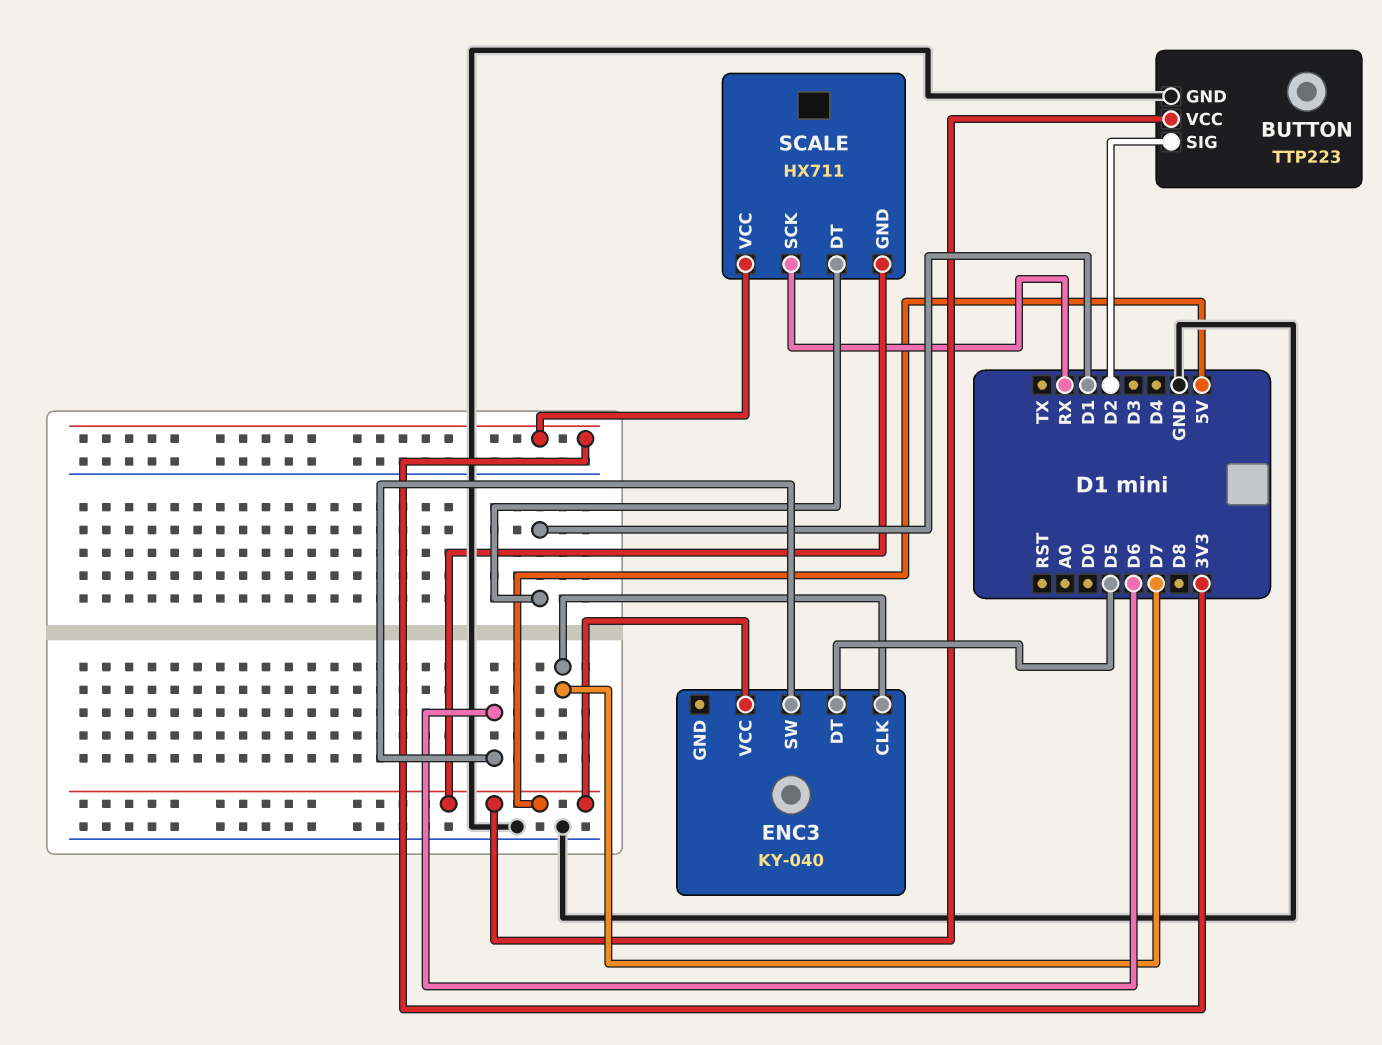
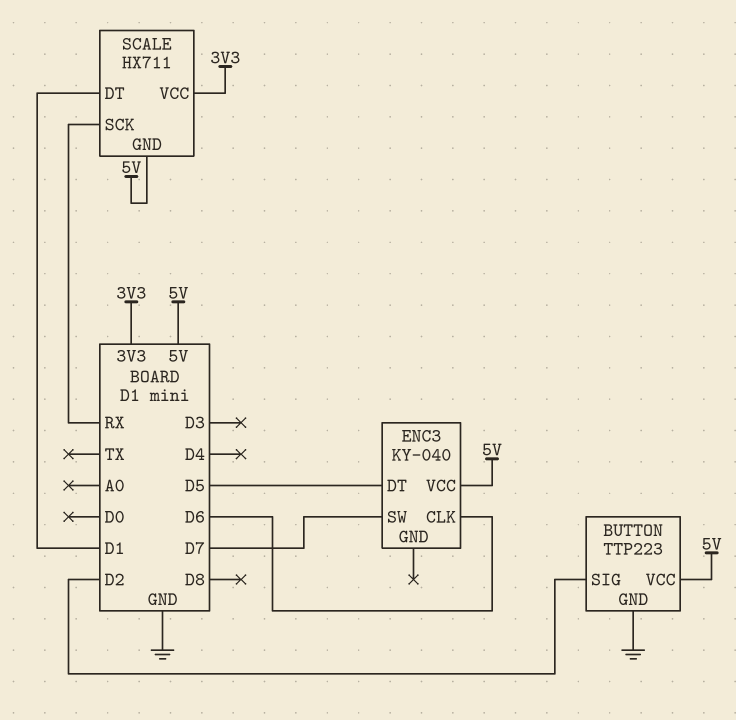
ENC3 pin CLK: D7 -> D6
ENC3 pin SW: D6 -> D7

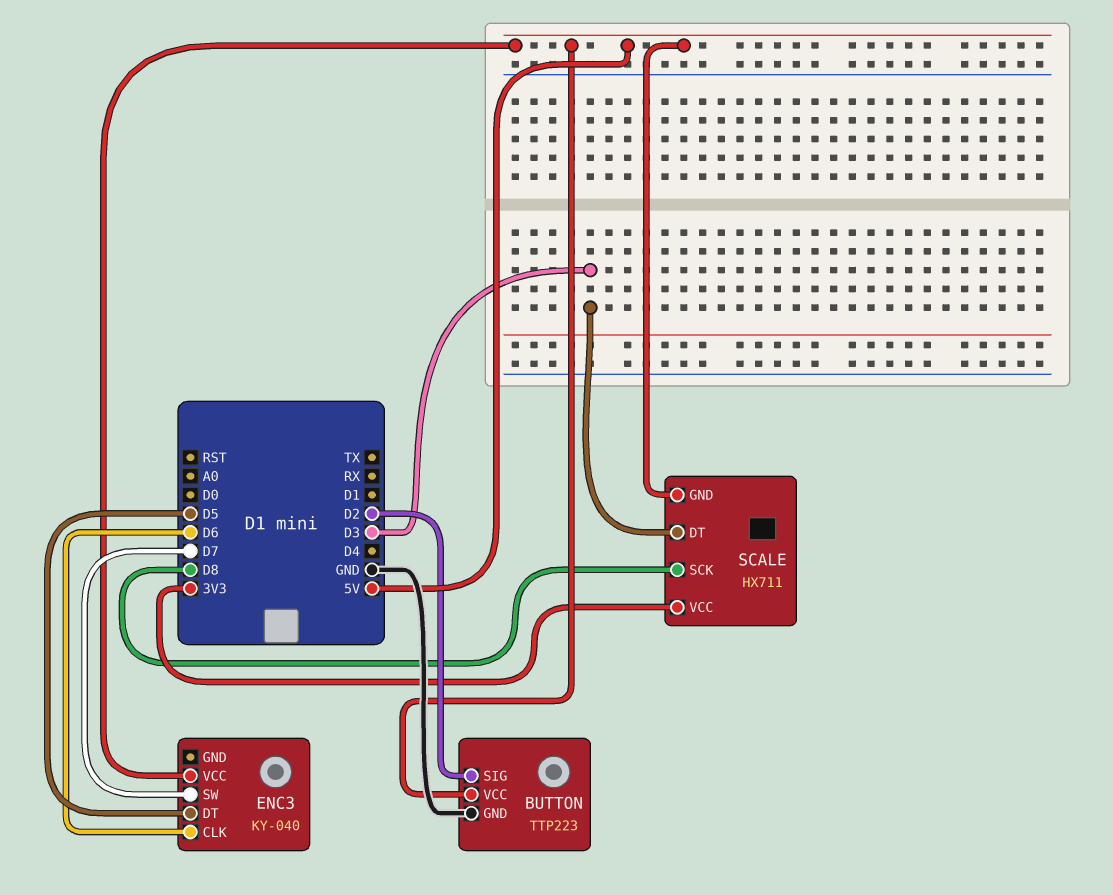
SCALE pin DT: D1 -> D3
SCALE pin SCK: RX -> D8

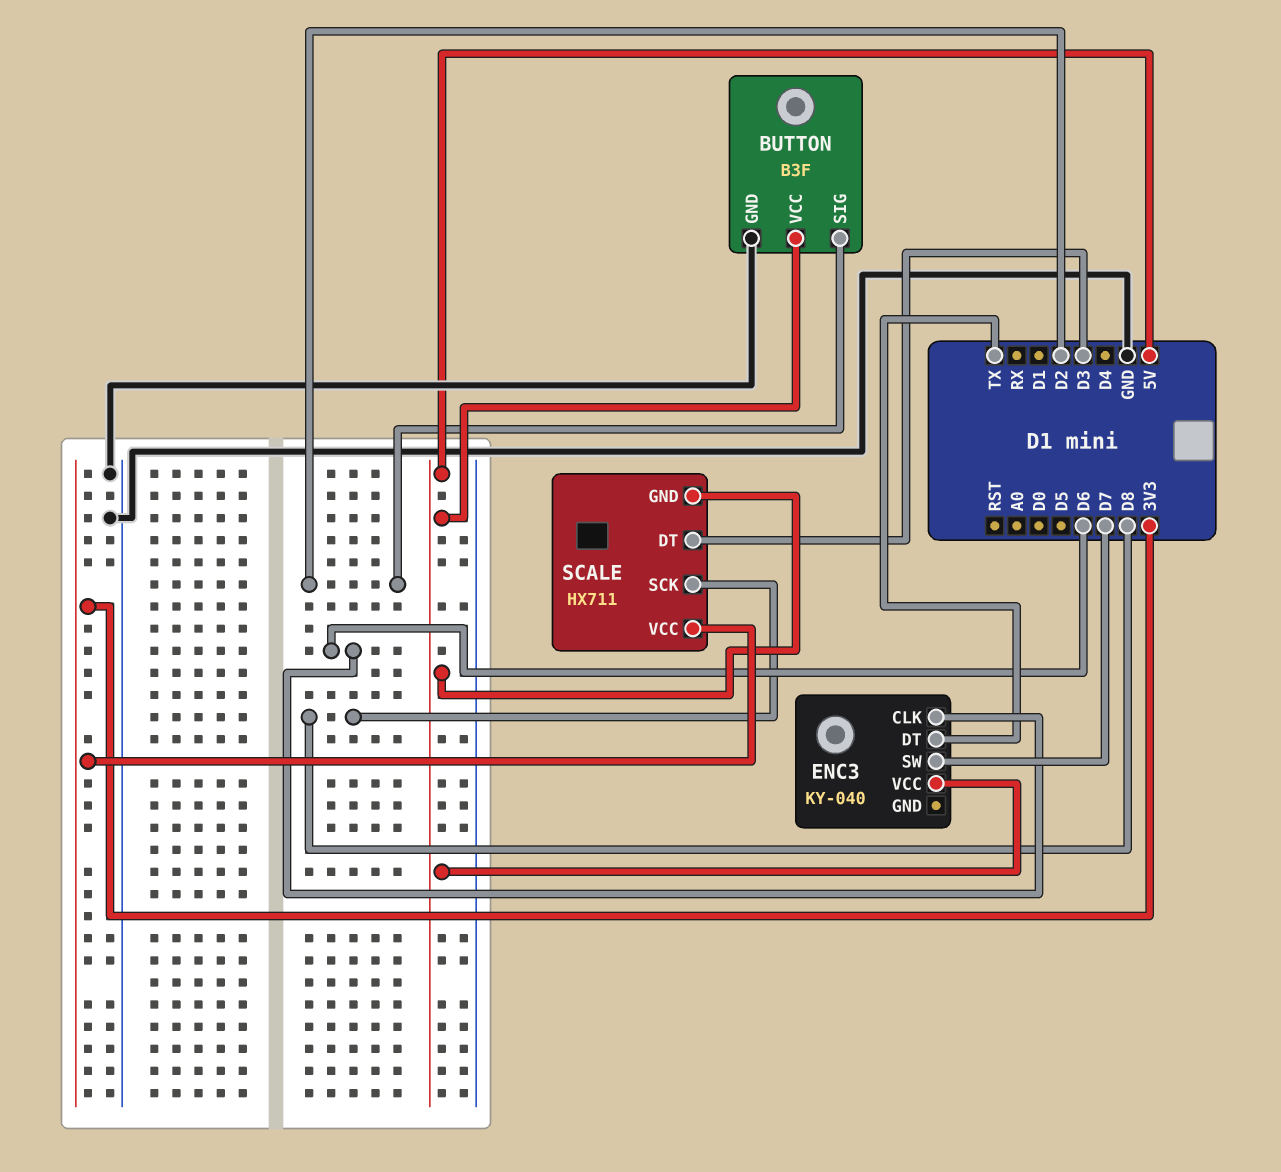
BUTTON: TTP223 -> B3F
ENC3 pin DT: D5 -> TX

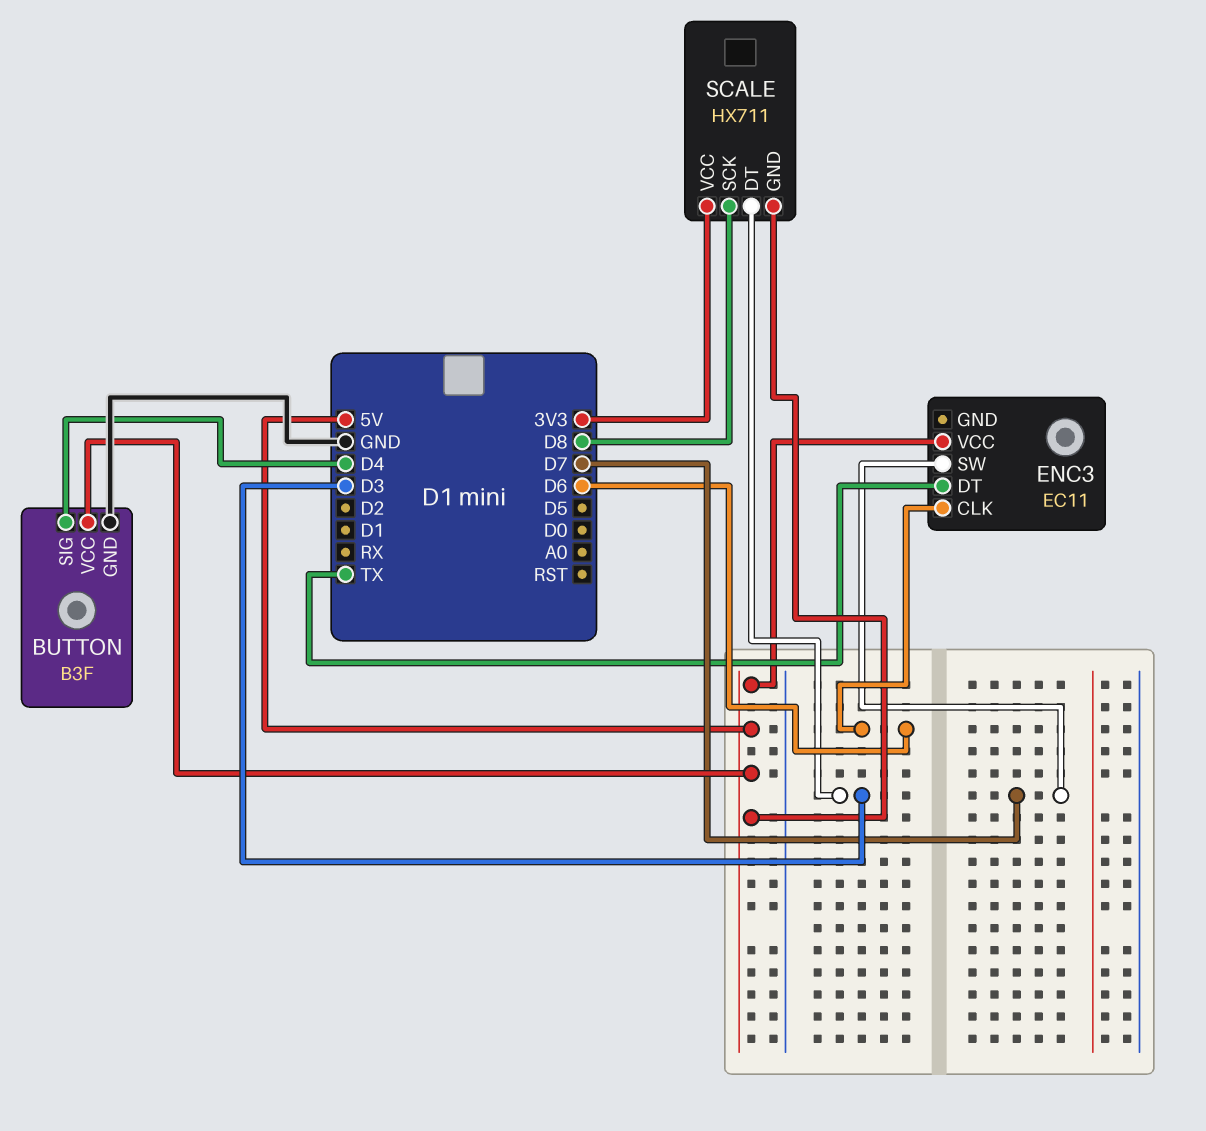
BUTTON pin SIG: D2 -> D4
ENC3: KY-040 -> EC11

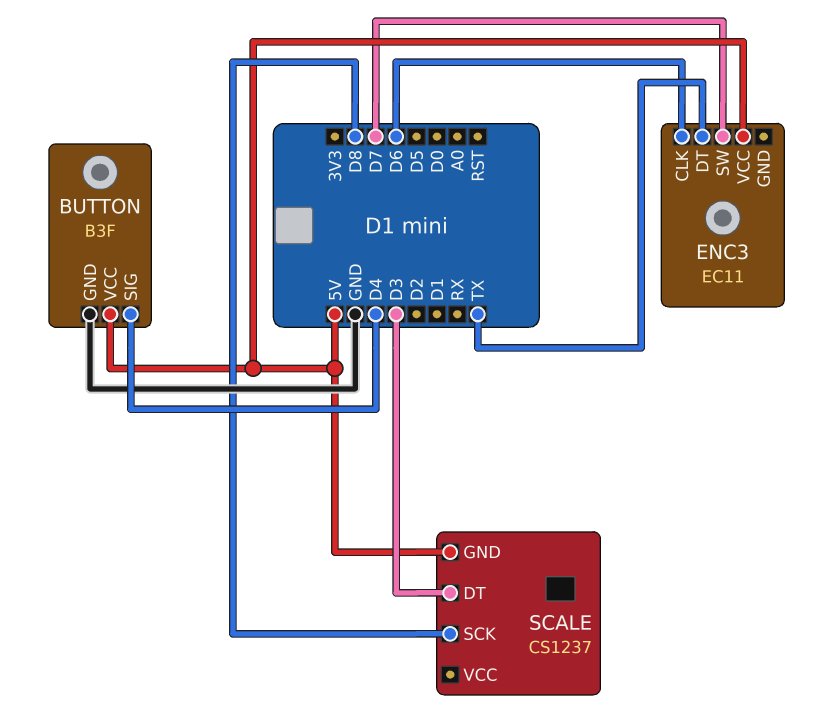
SCALE: HX711 -> CS1237
SCALE pin VCC: 3V3 -> none

